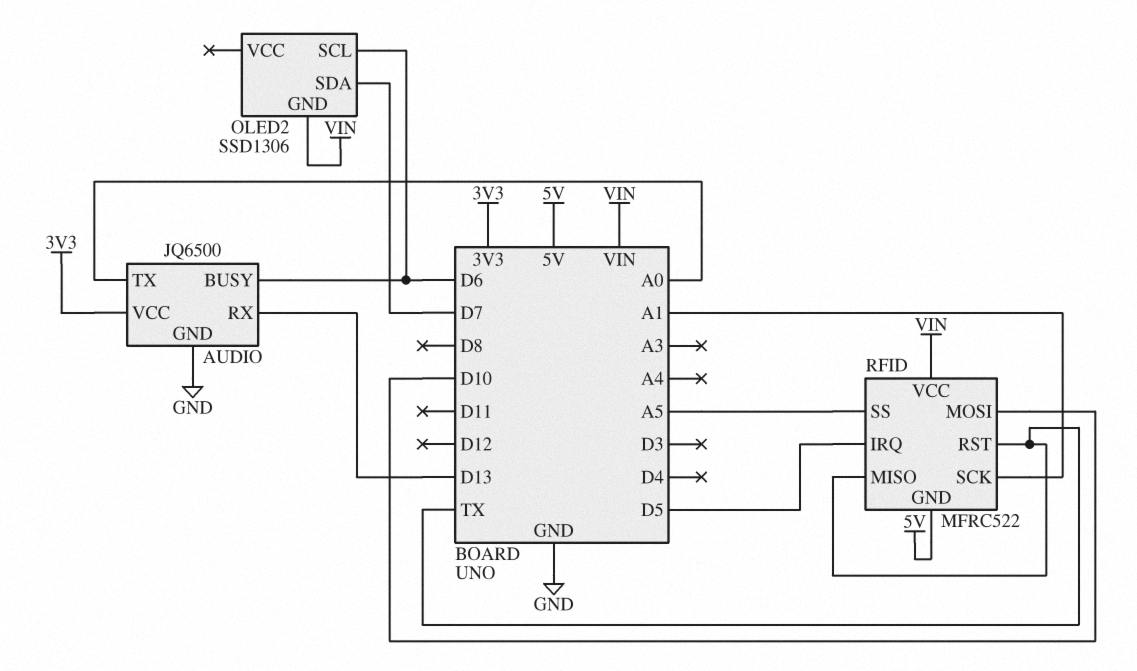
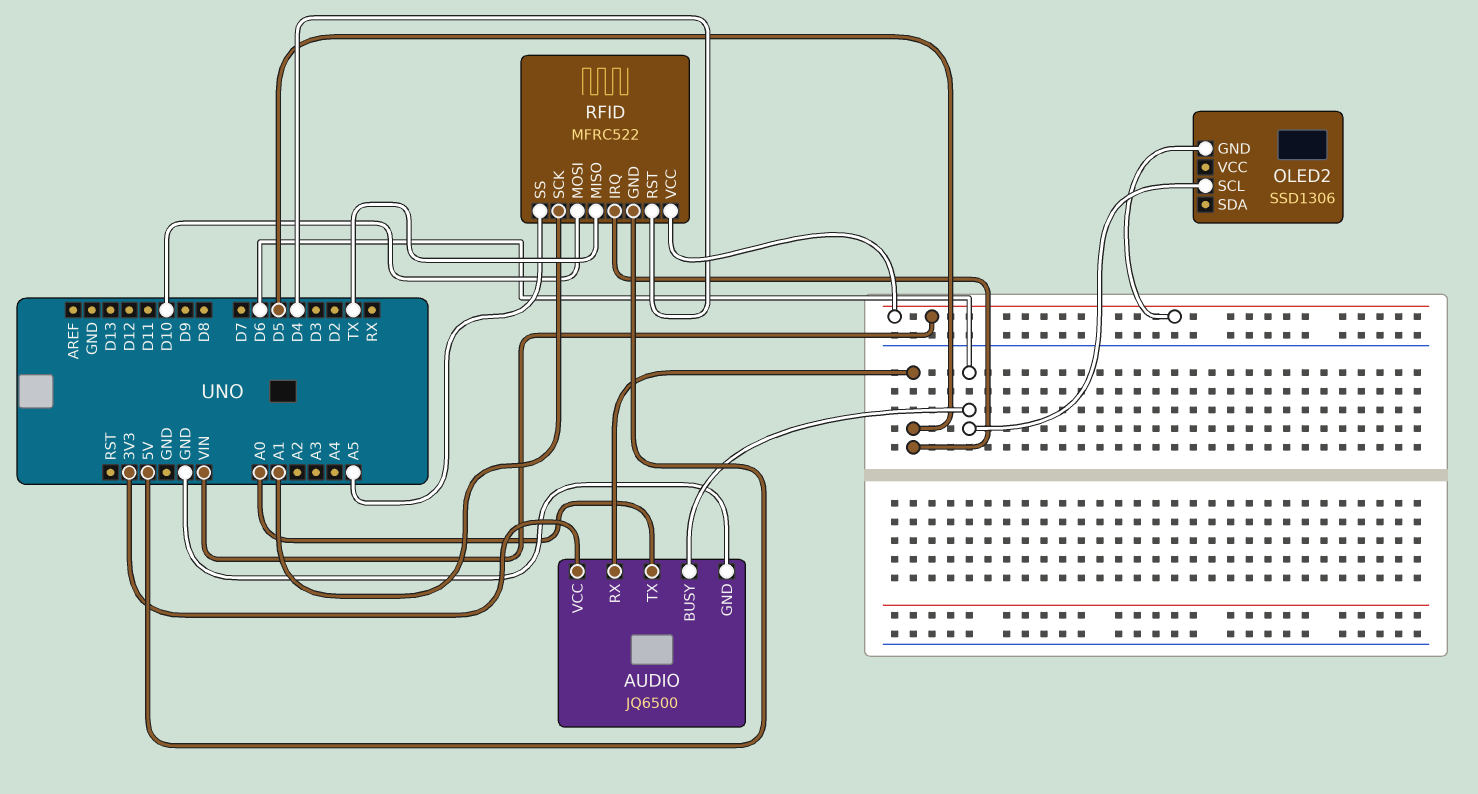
AUDIO pin RX: D13 -> D5
OLED2 pin SDA: D7 -> none
RFID pin RST: TX -> D4

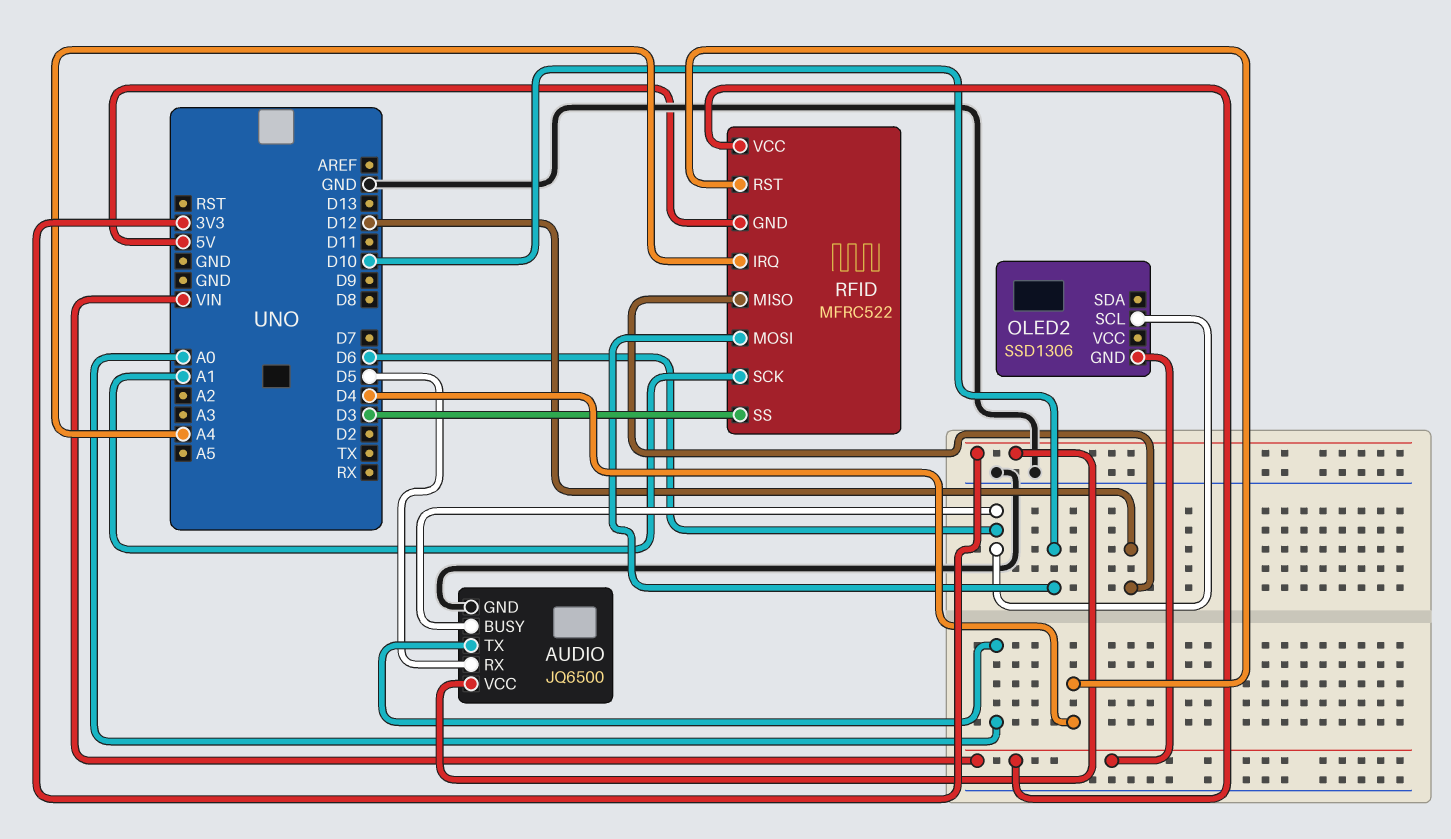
RFID pin IRQ: D5 -> A4
RFID pin MISO: TX -> D12
RFID pin SS: A5 -> D3

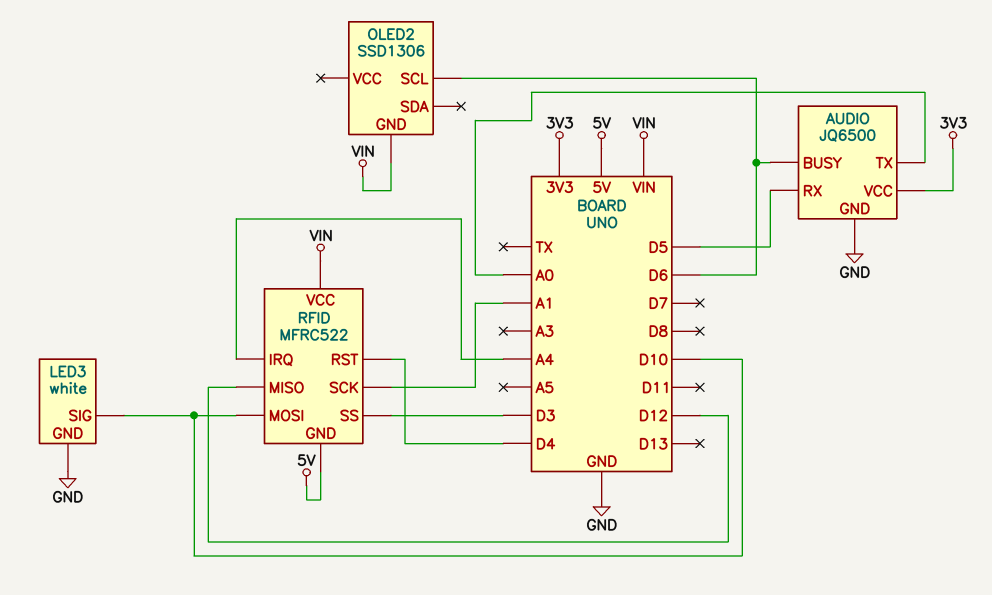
LED3: none -> white
LED3 pin GND: none -> GND
LED3 pin SIG: none -> D10

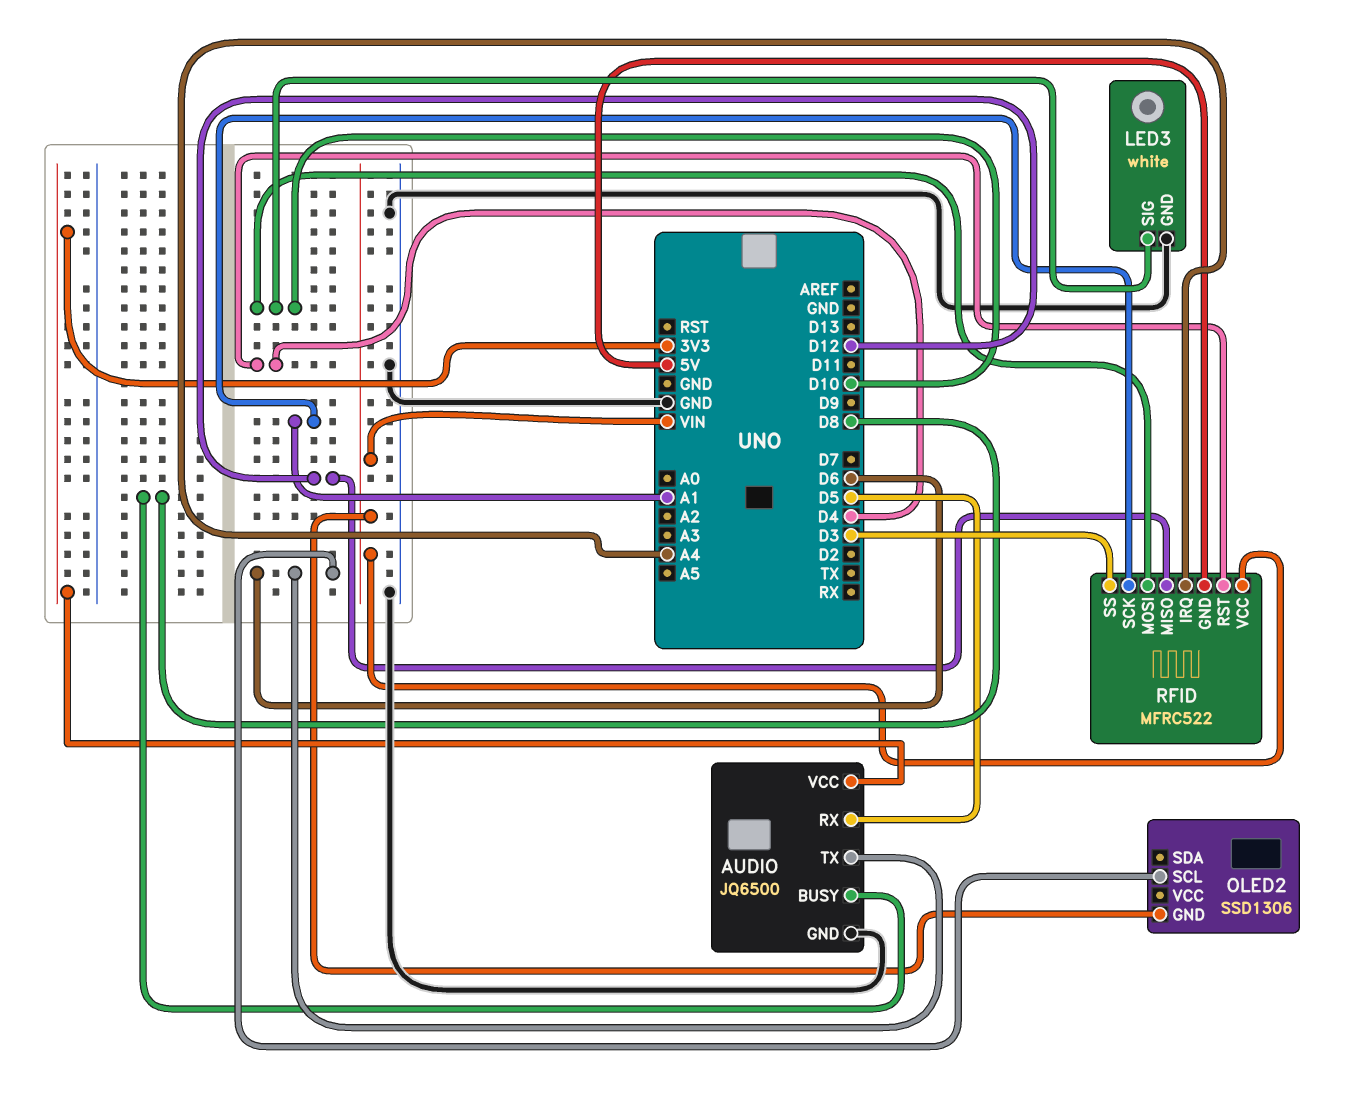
AUDIO pin BUSY: D6 -> D8
AUDIO pin TX: A0 -> D6

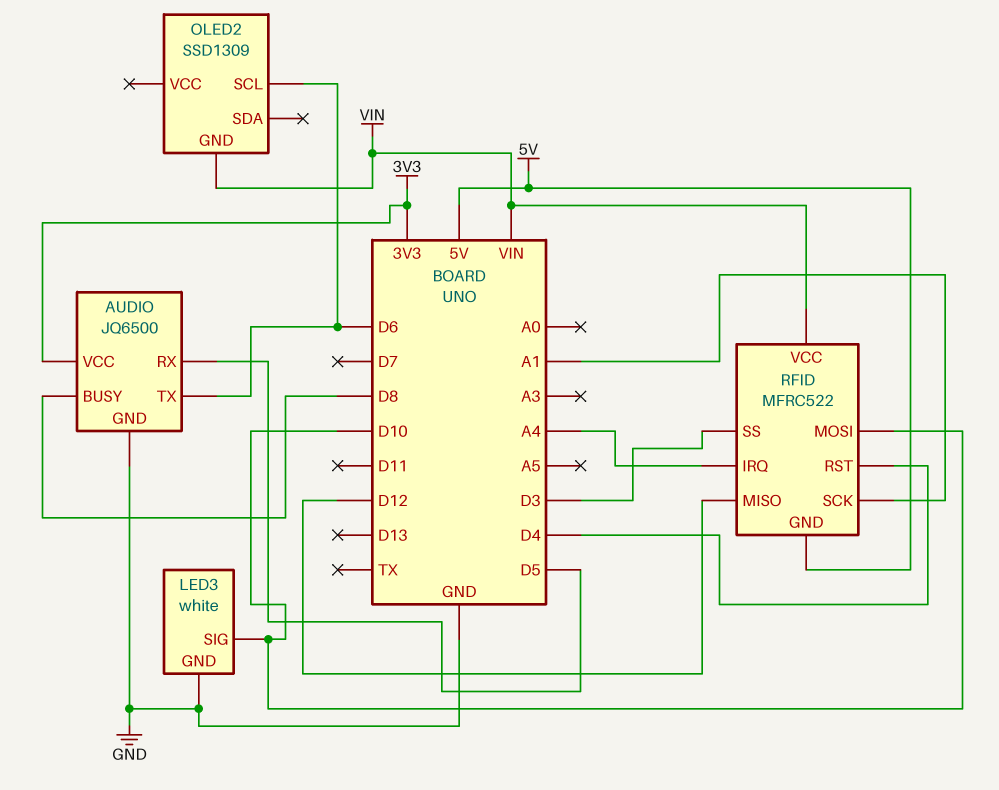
OLED2: SSD1306 -> SSD1309

